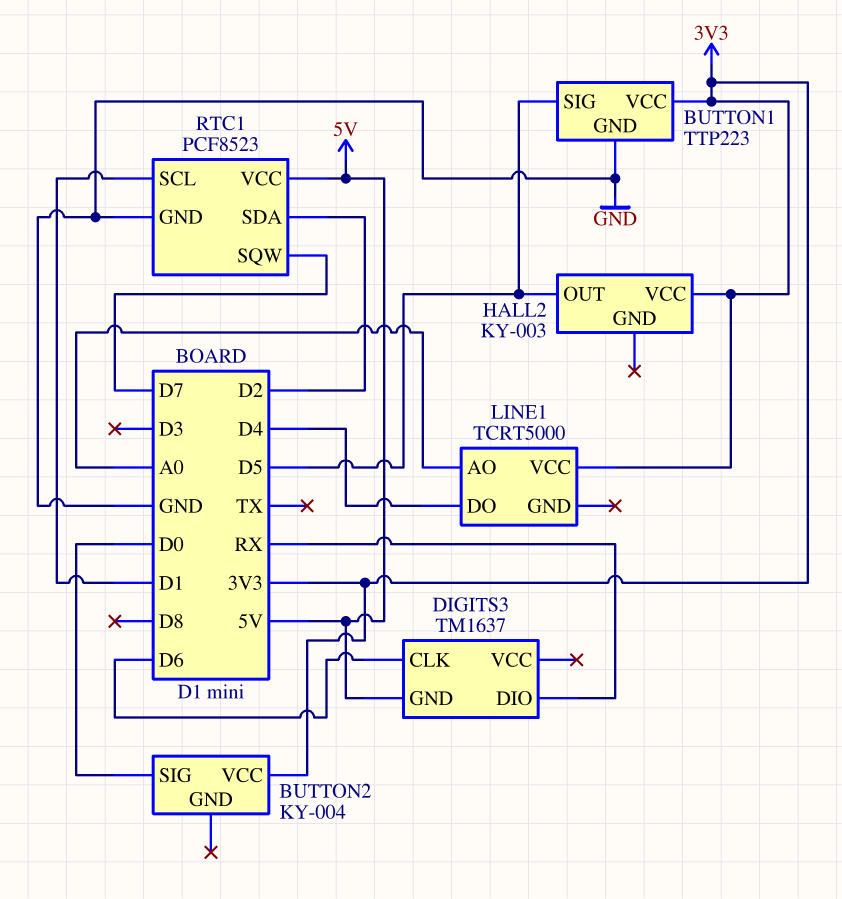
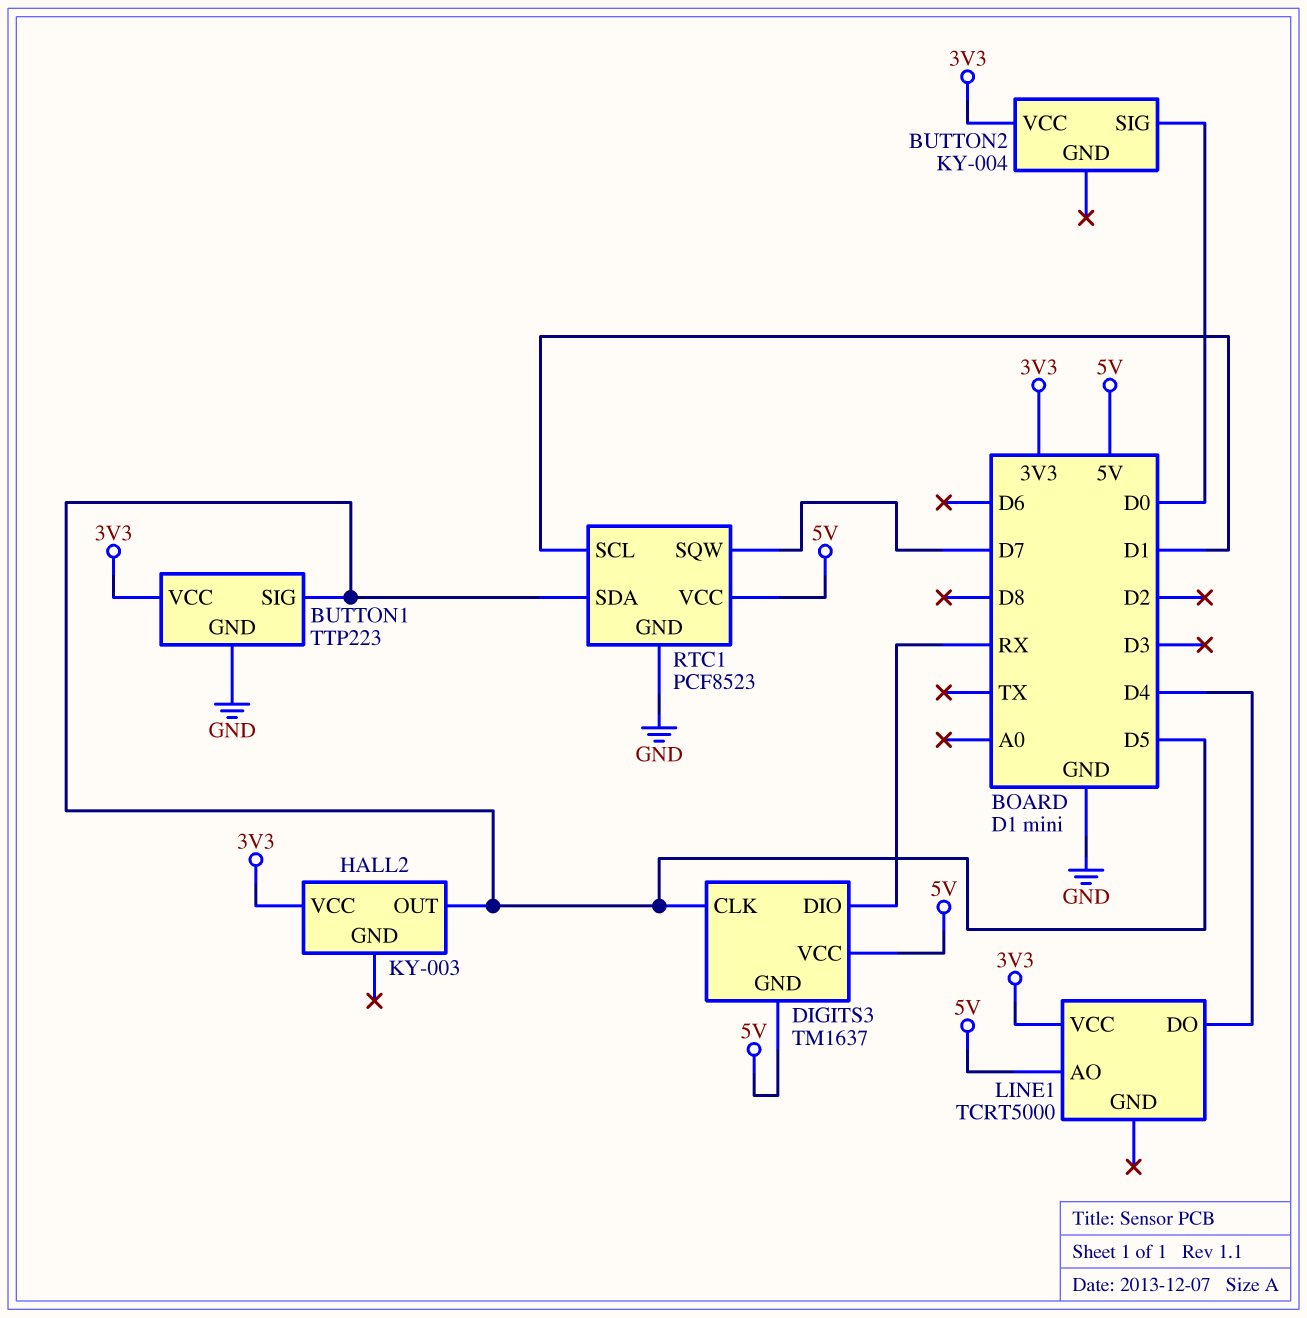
DIGITS3 pin CLK: D6 -> D5
DIGITS3 pin VCC: none -> 5V
LINE1 pin AO: A0 -> 5V
RTC1 pin SDA: D2 -> D5

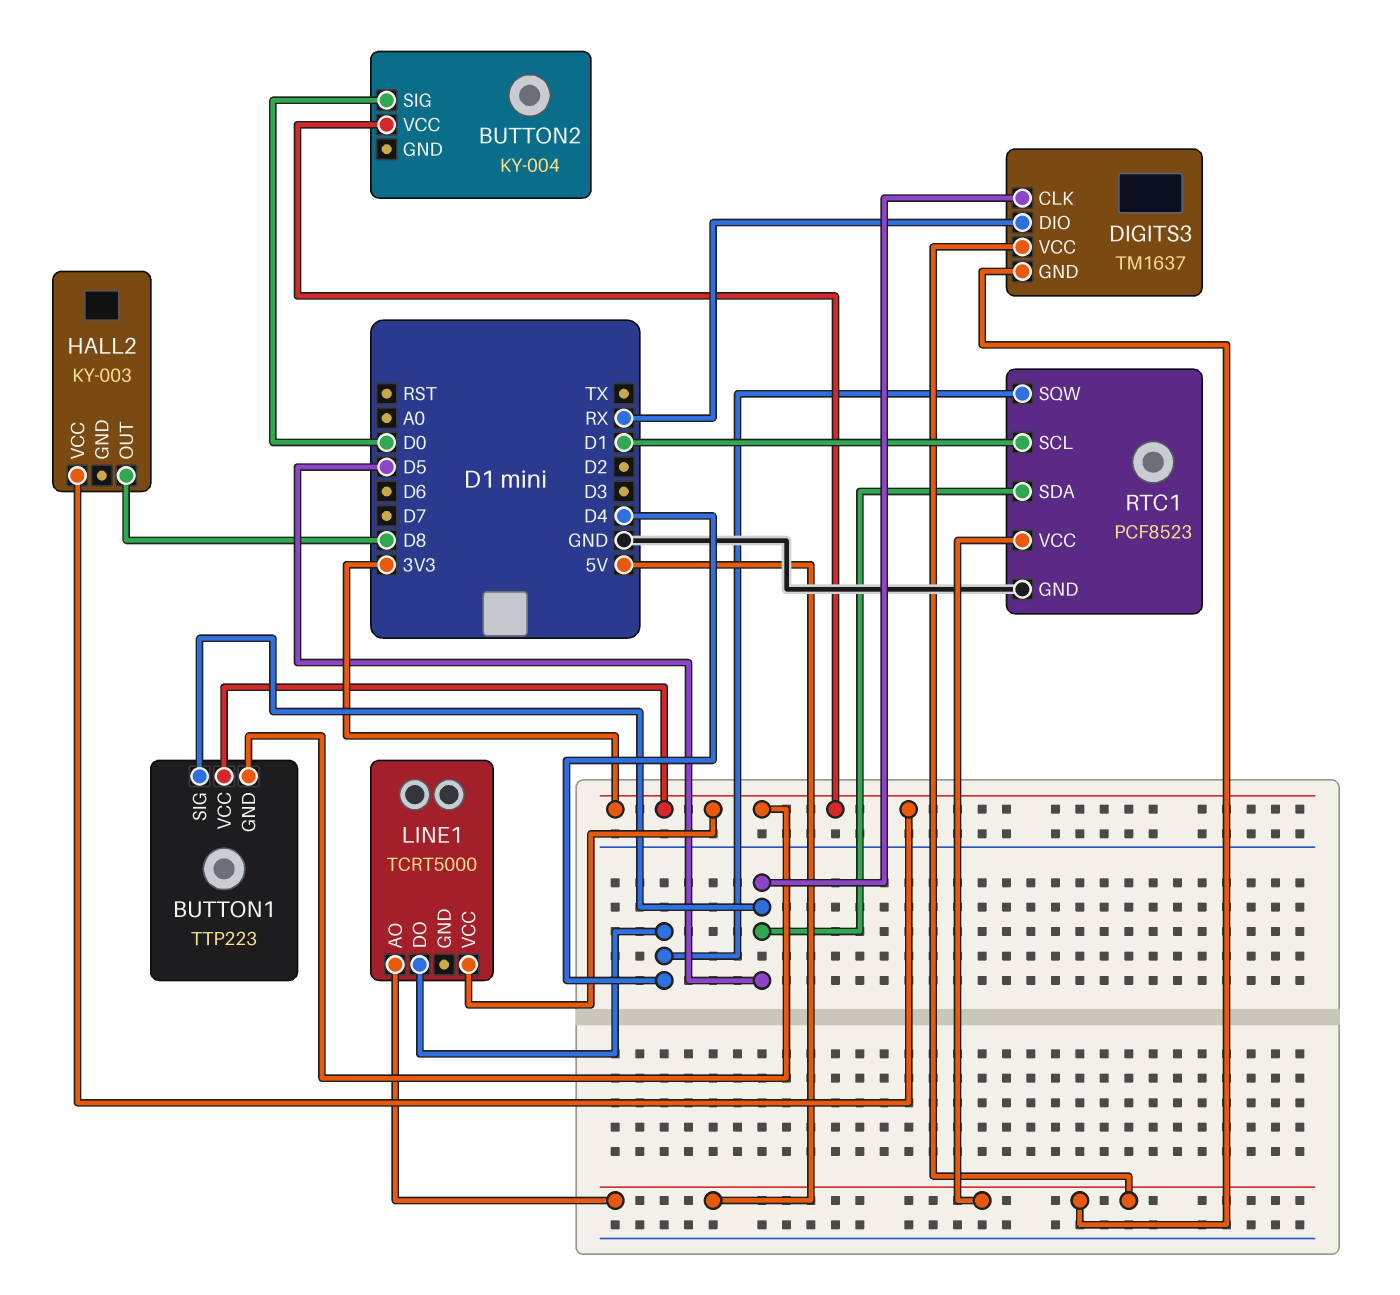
BUTTON1 pin GND: GND -> 3V3
HALL2 pin OUT: D5 -> D8
RTC1 pin SQW: D7 -> D4

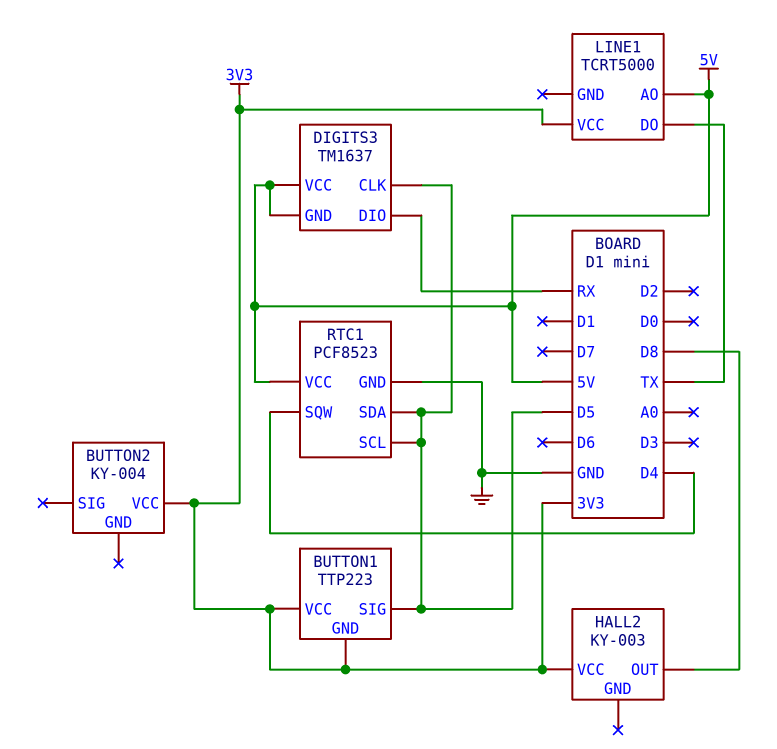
BUTTON2 pin SIG: D0 -> none
LINE1 pin DO: D4 -> TX
RTC1 pin SCL: D1 -> D5

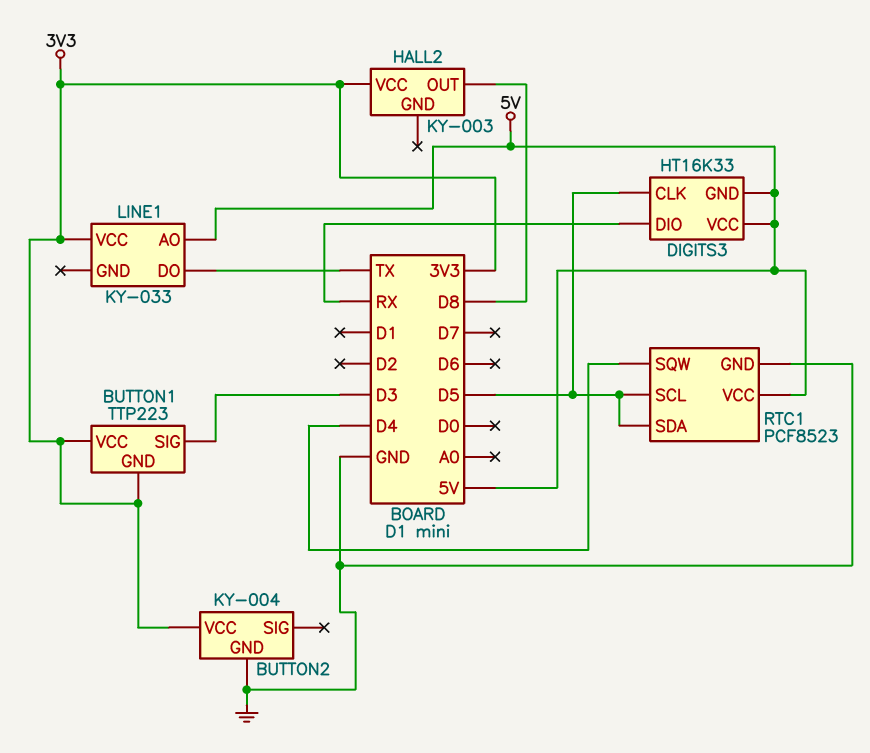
BUTTON1 pin SIG: D5 -> D3
BUTTON2 pin GND: none -> GND
DIGITS3: TM1637 -> HT16K33
LINE1: TCRT5000 -> KY-033

